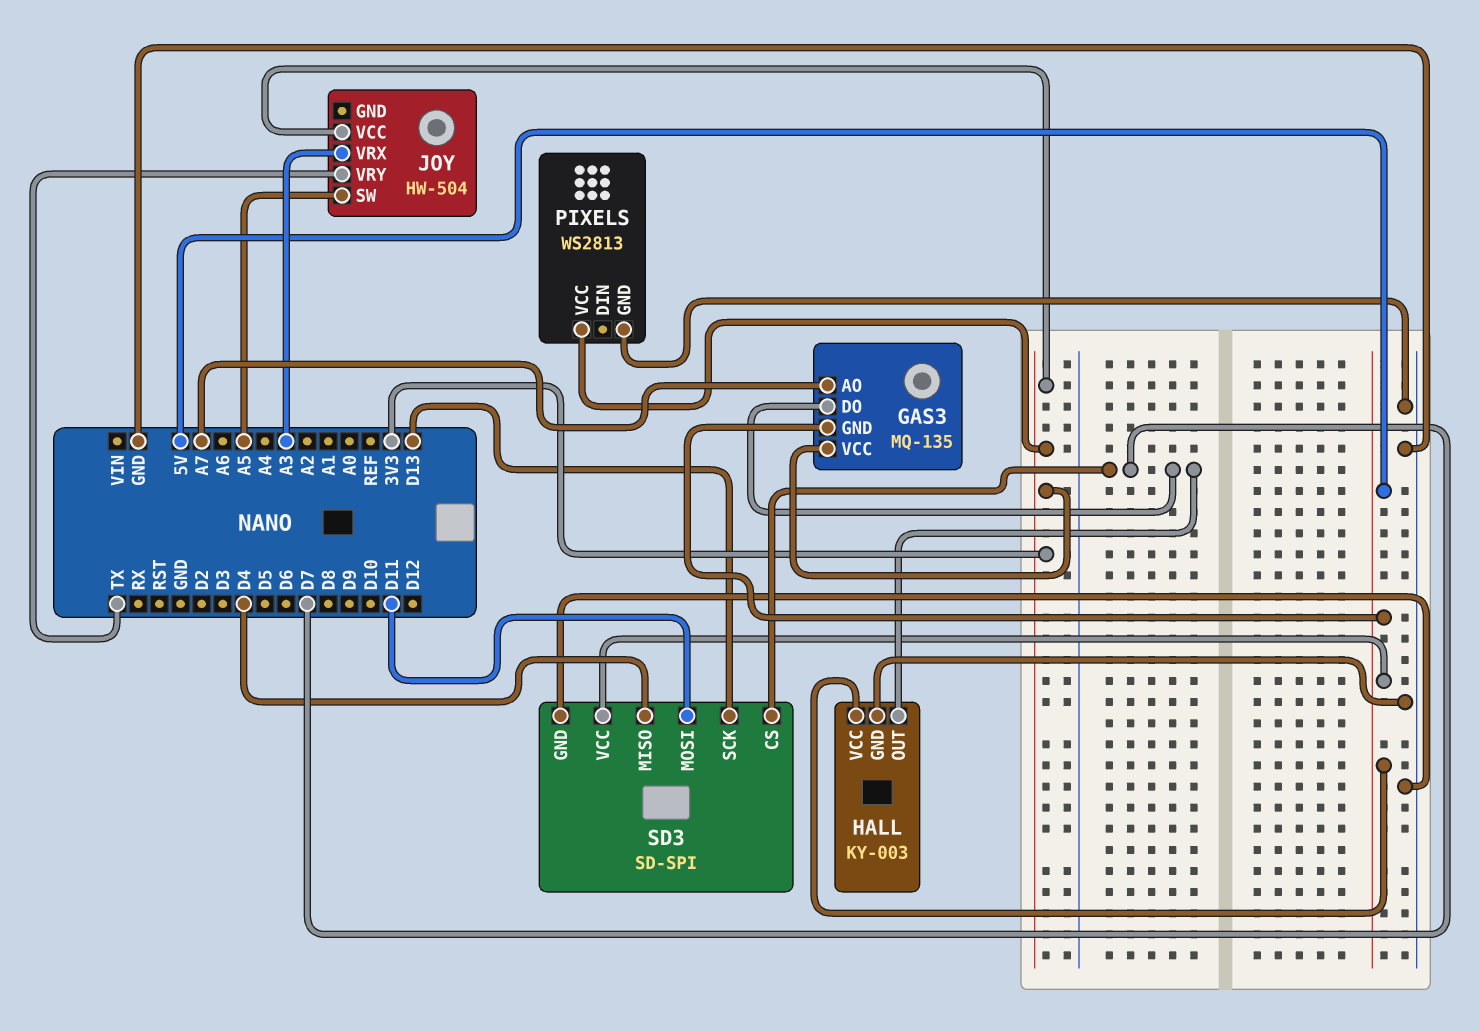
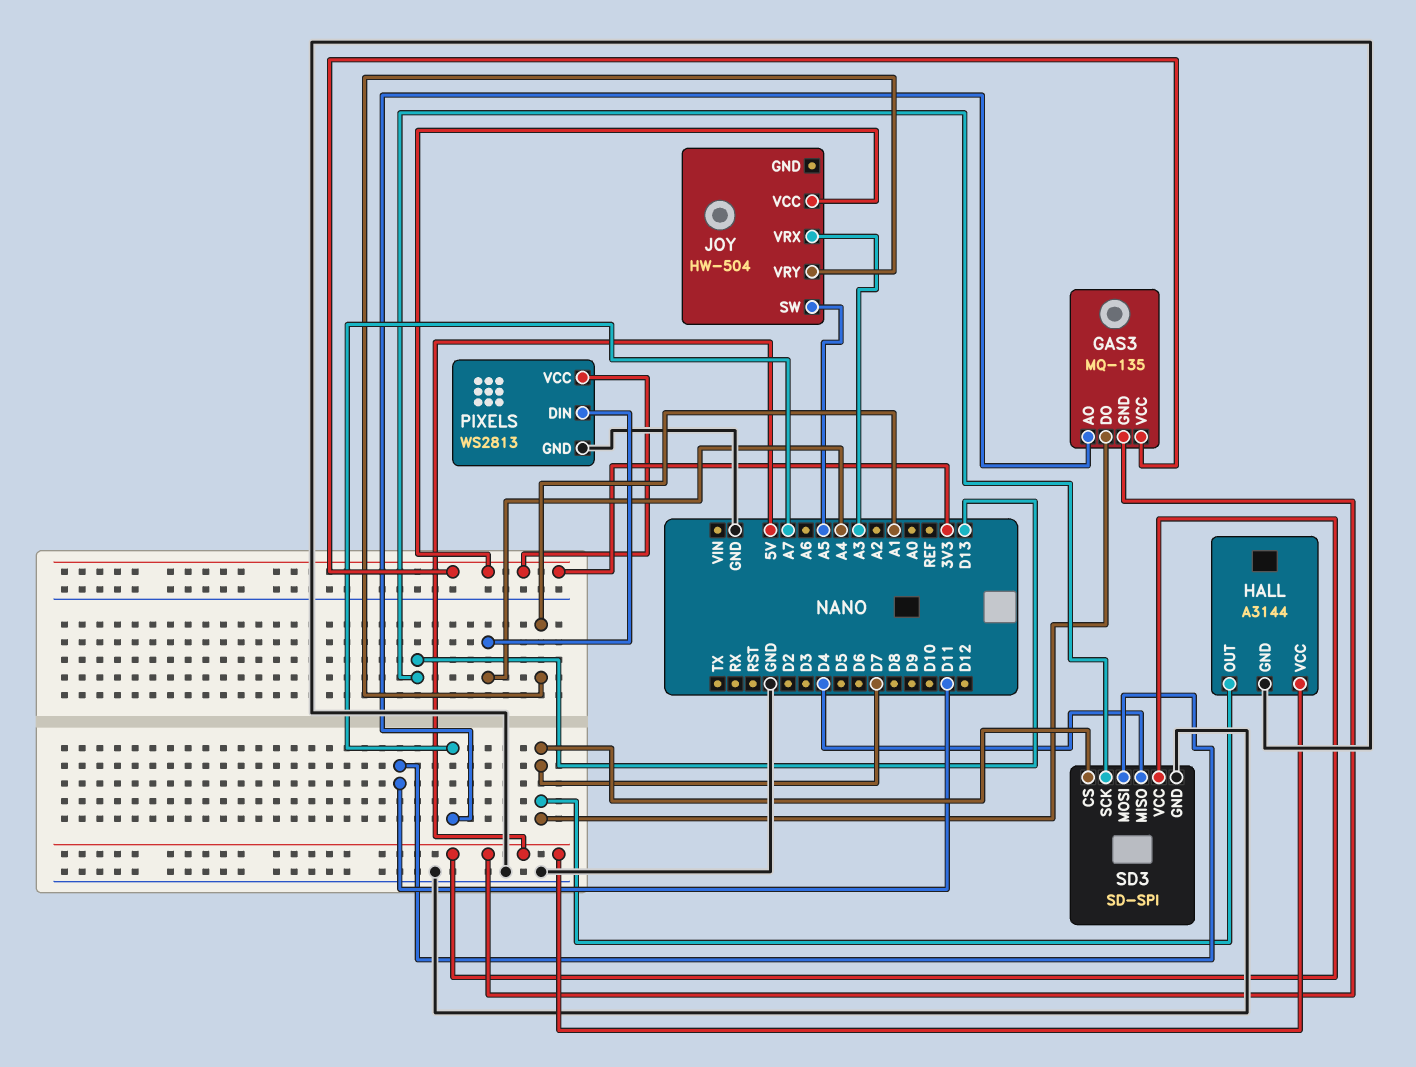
HALL: KY-003 -> A3144
JOY pin VRY: TX -> A1
PIXELS pin DIN: none -> A4

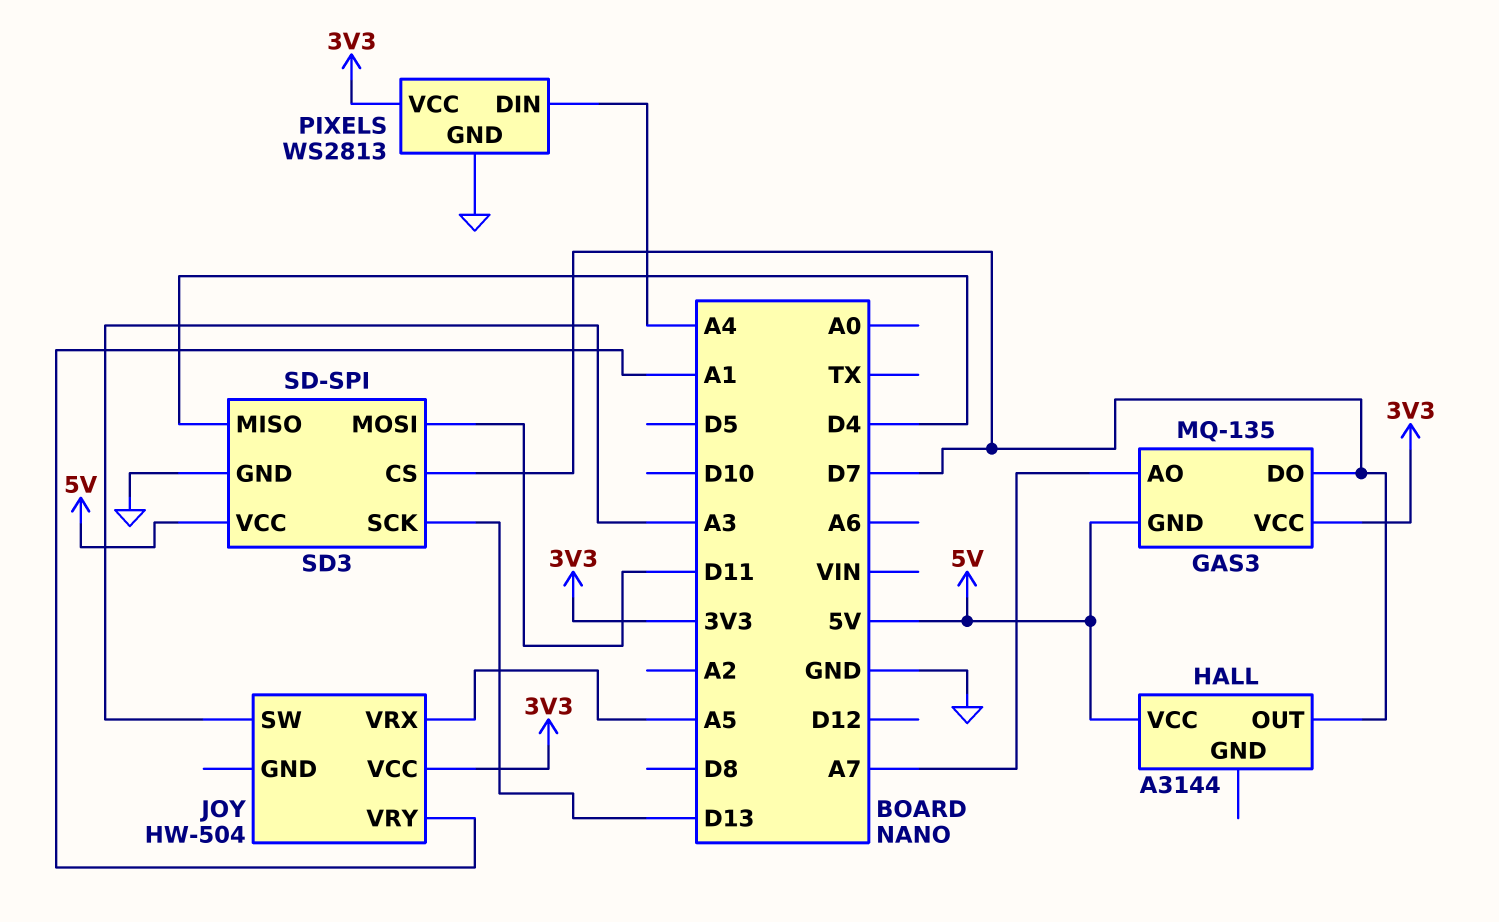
HALL pin GND: GND -> none
JOY pin SW: A5 -> A3
JOY pin VRX: A3 -> A5

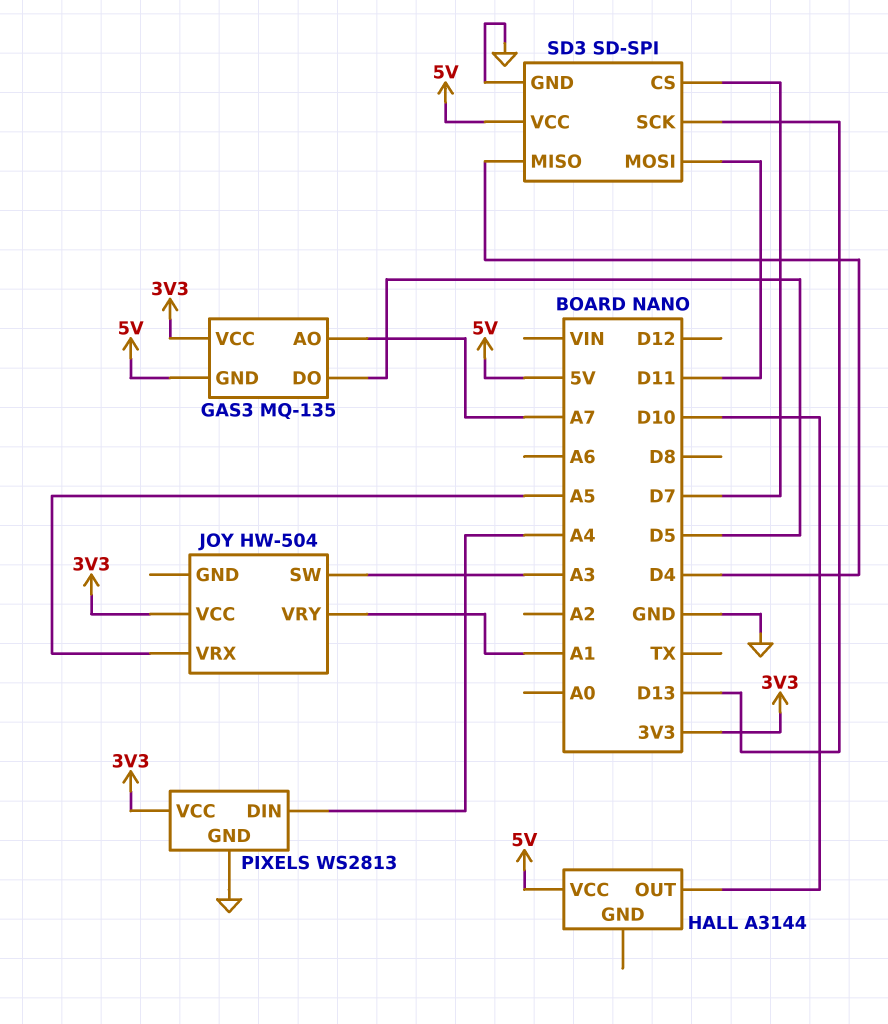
GAS3 pin DO: D7 -> D5
HALL pin OUT: D7 -> D10

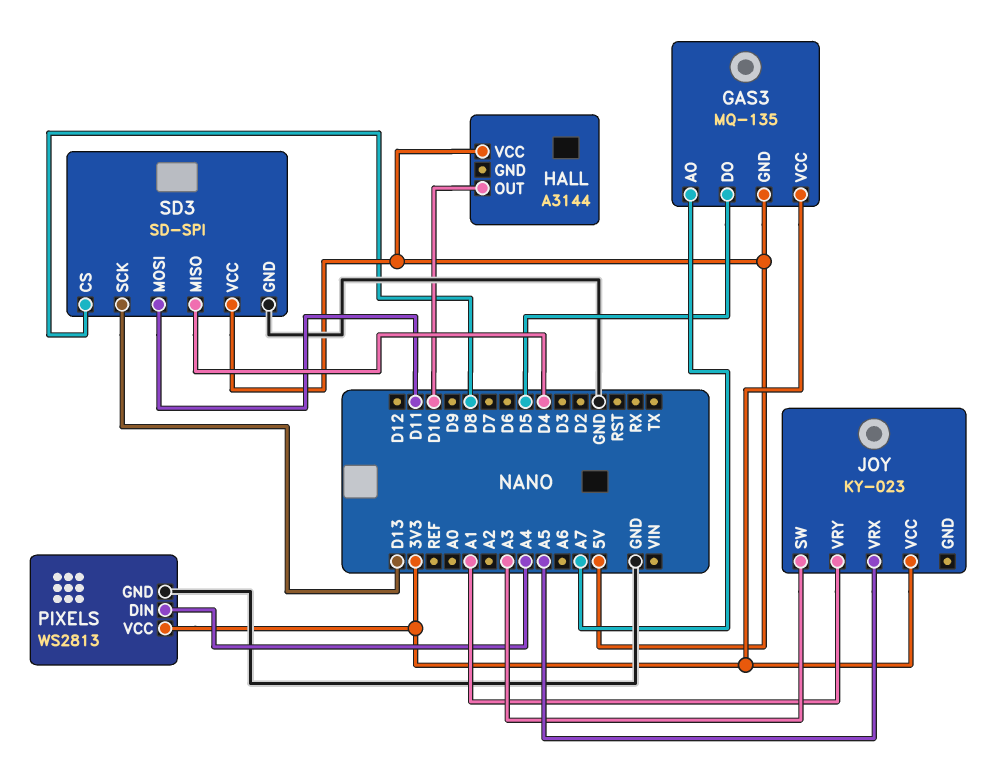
JOY: HW-504 -> KY-023
SD3 pin CS: D7 -> D8

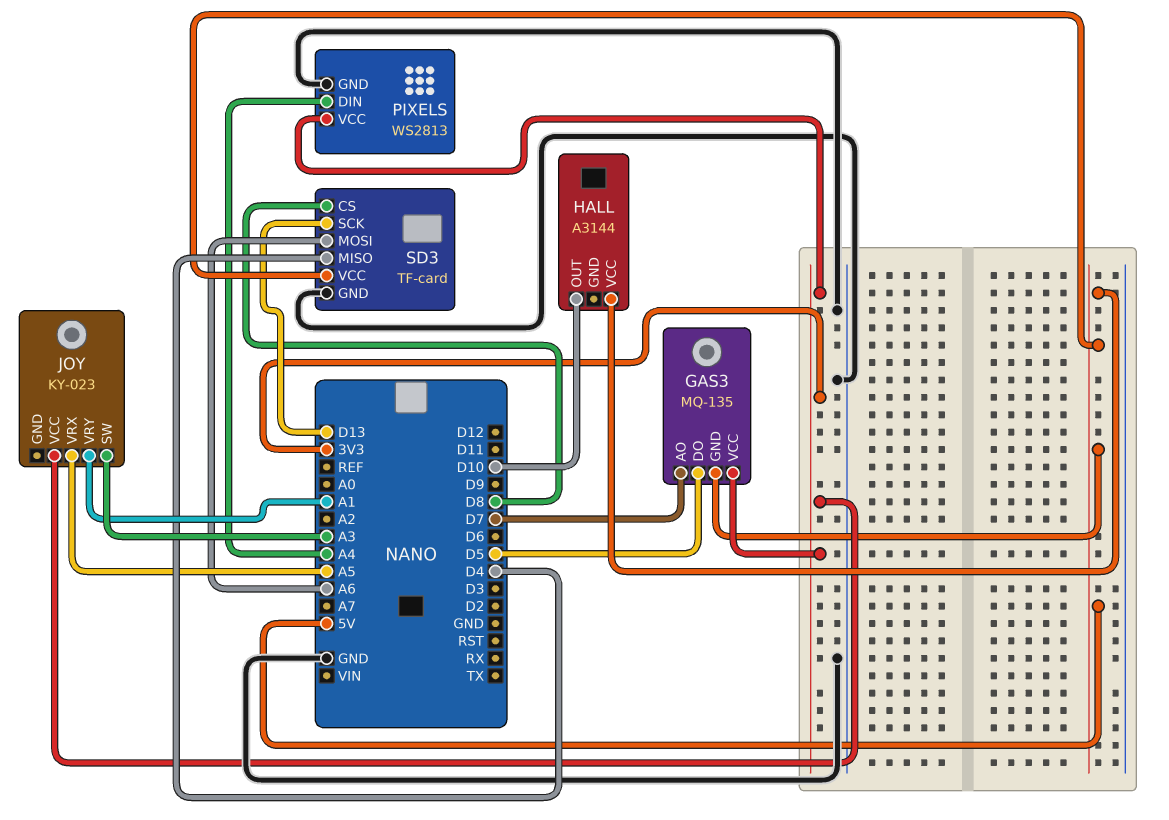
GAS3 pin AO: A7 -> D7
SD3: SD-SPI -> TF-card
SD3 pin MOSI: D11 -> A6

